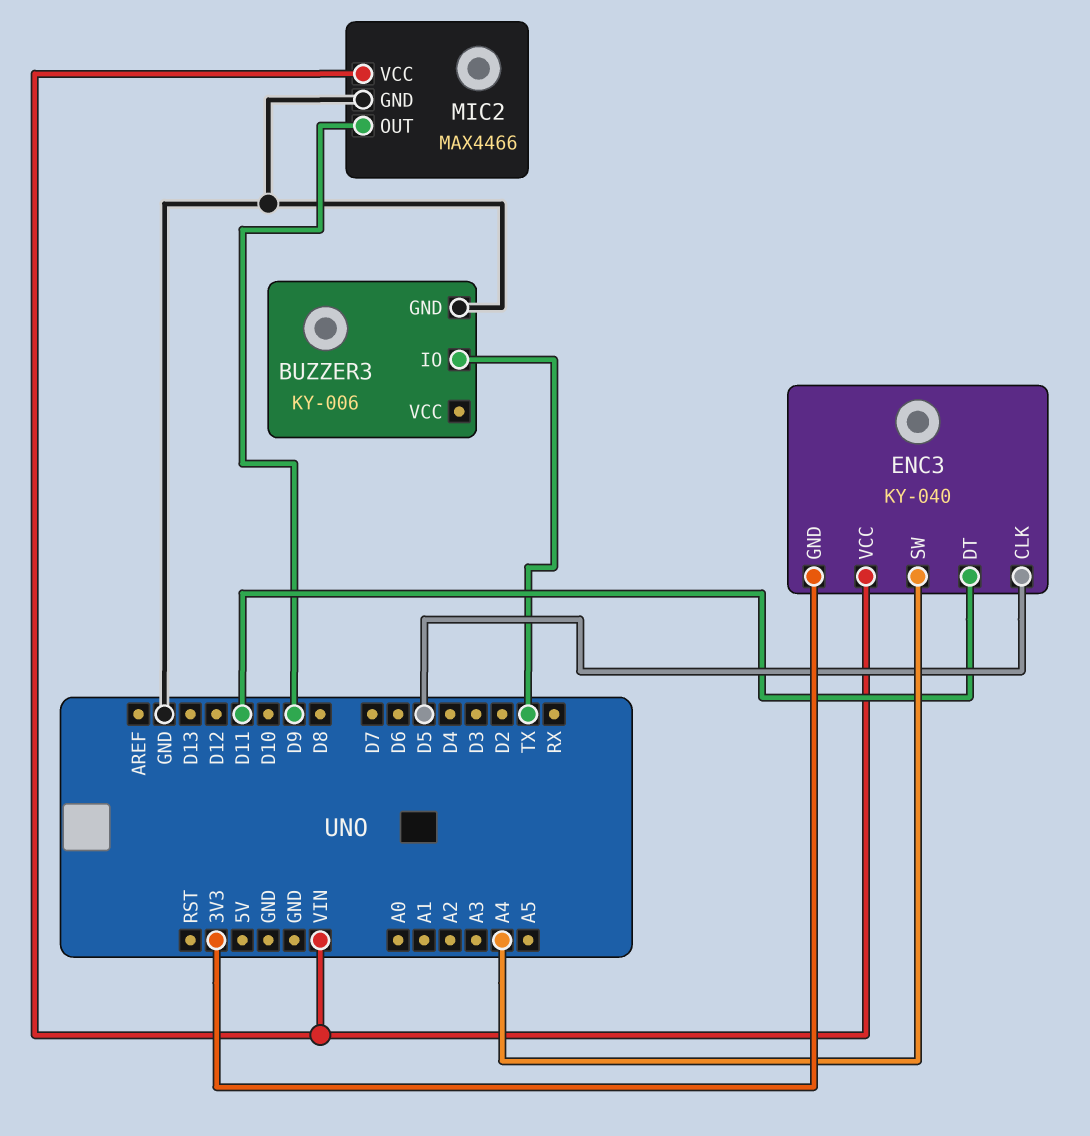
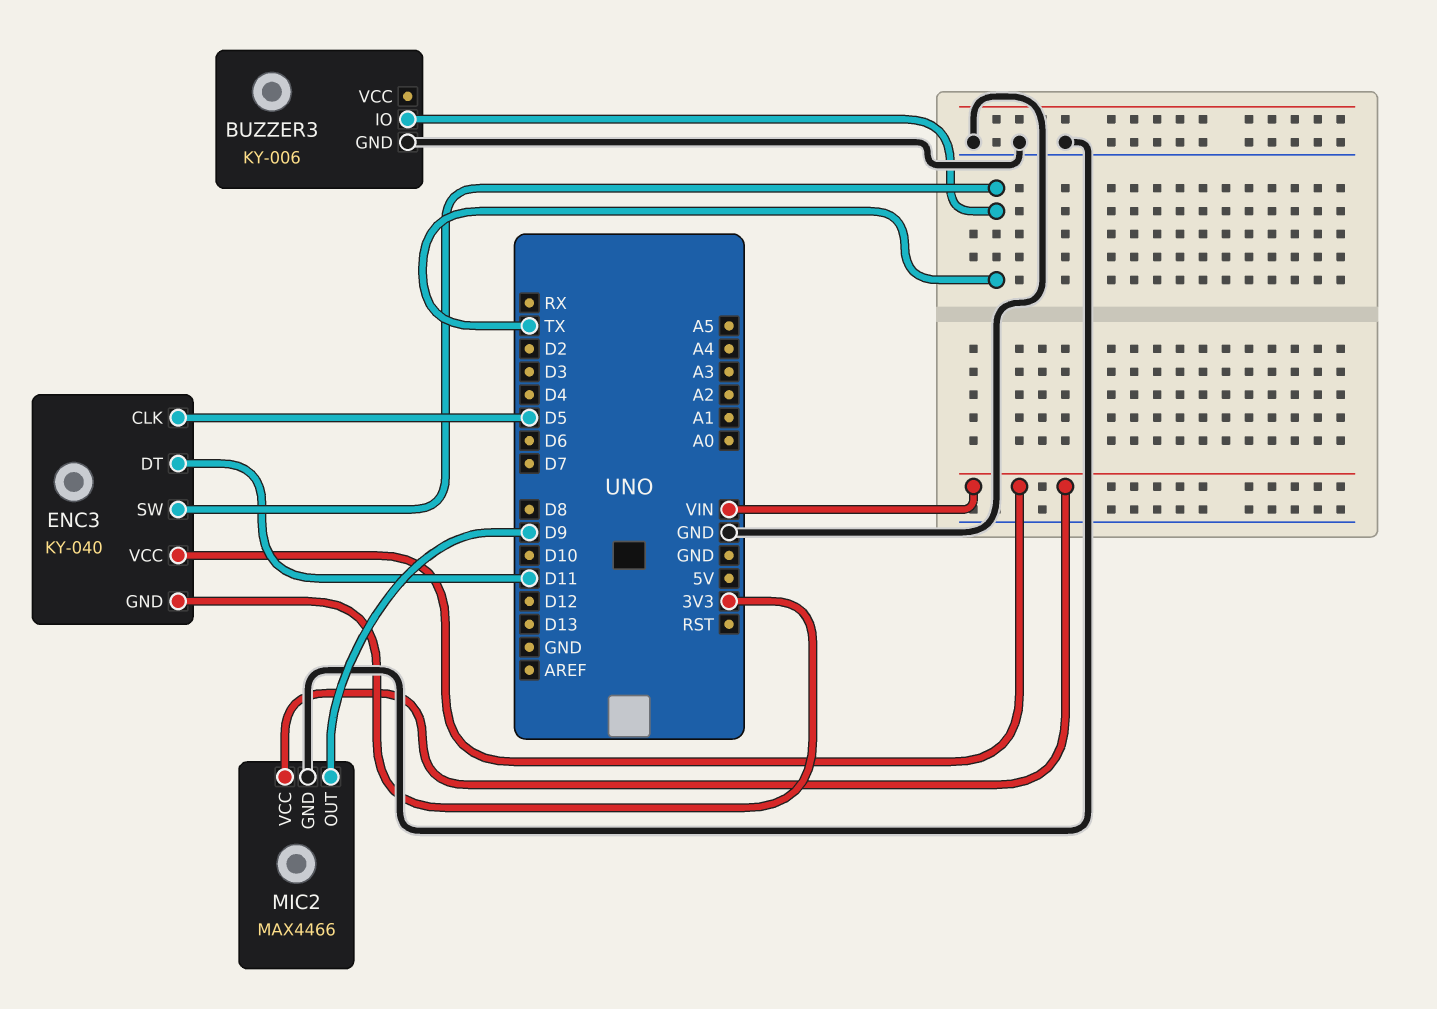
ENC3 pin SW: A4 -> TX

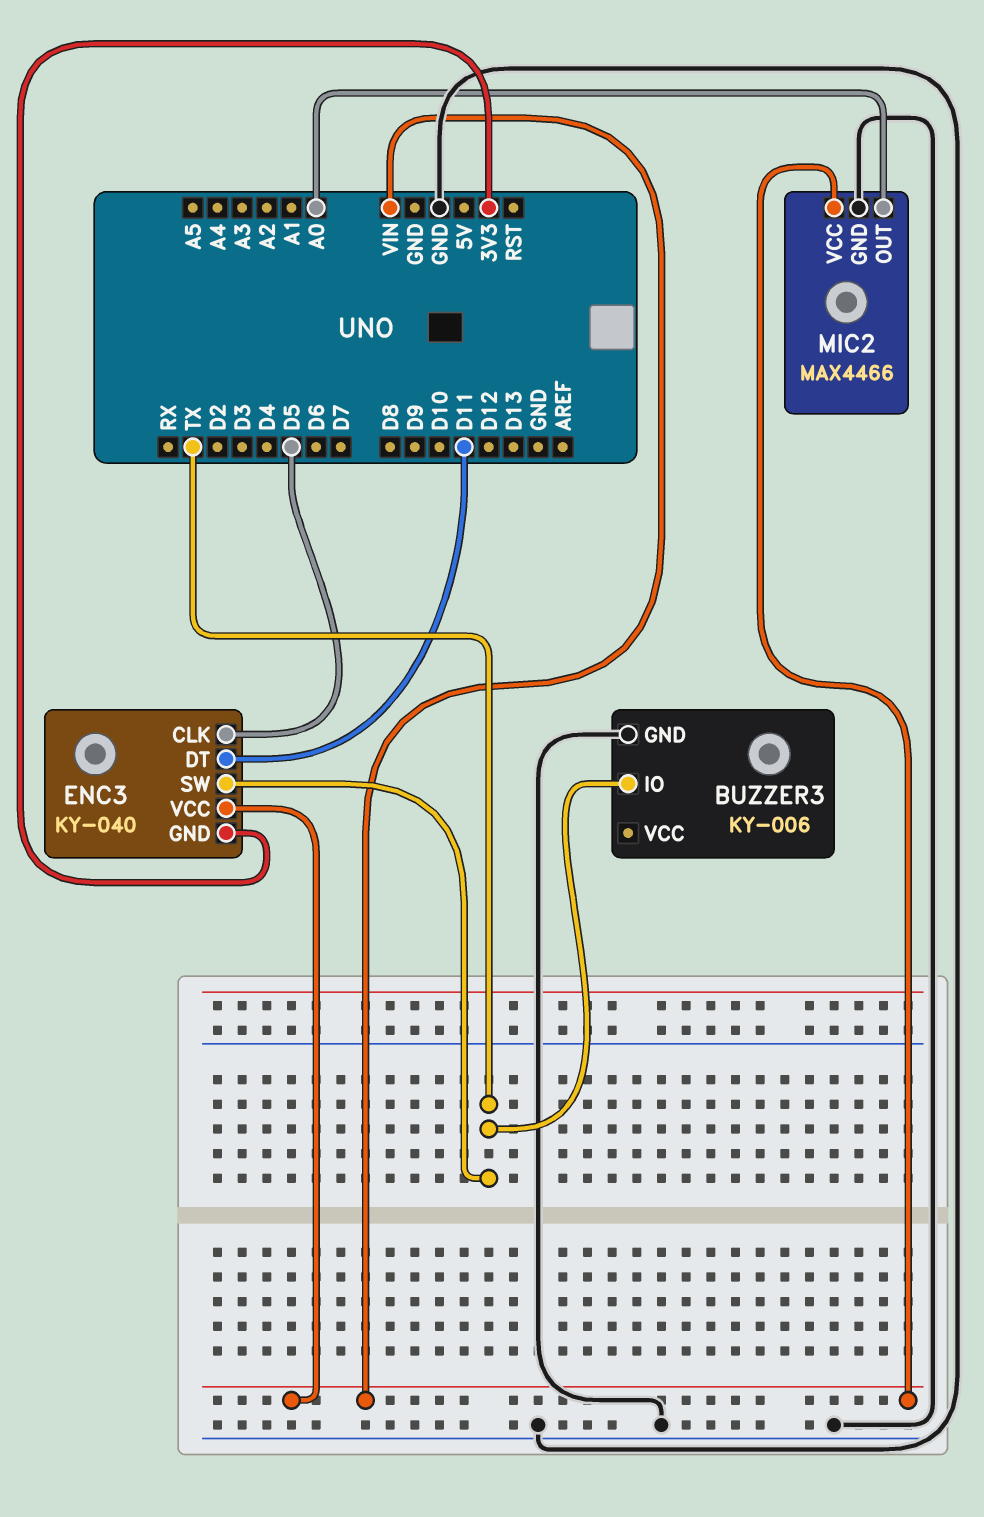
MIC2 pin OUT: D9 -> A0

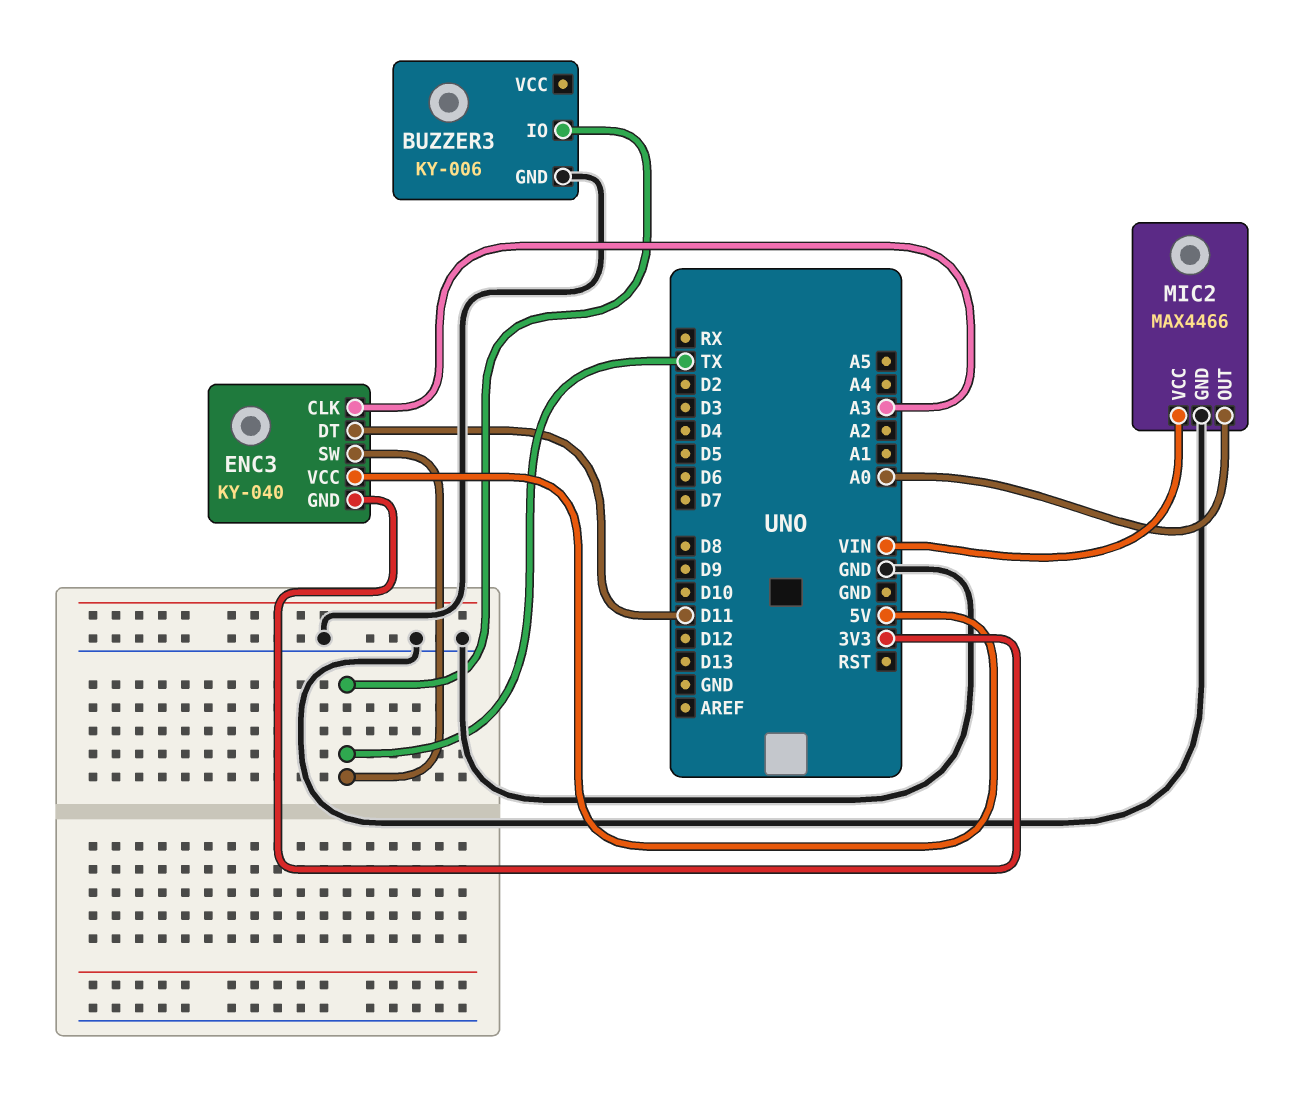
ENC3 pin CLK: D5 -> A3
ENC3 pin VCC: VIN -> 5V

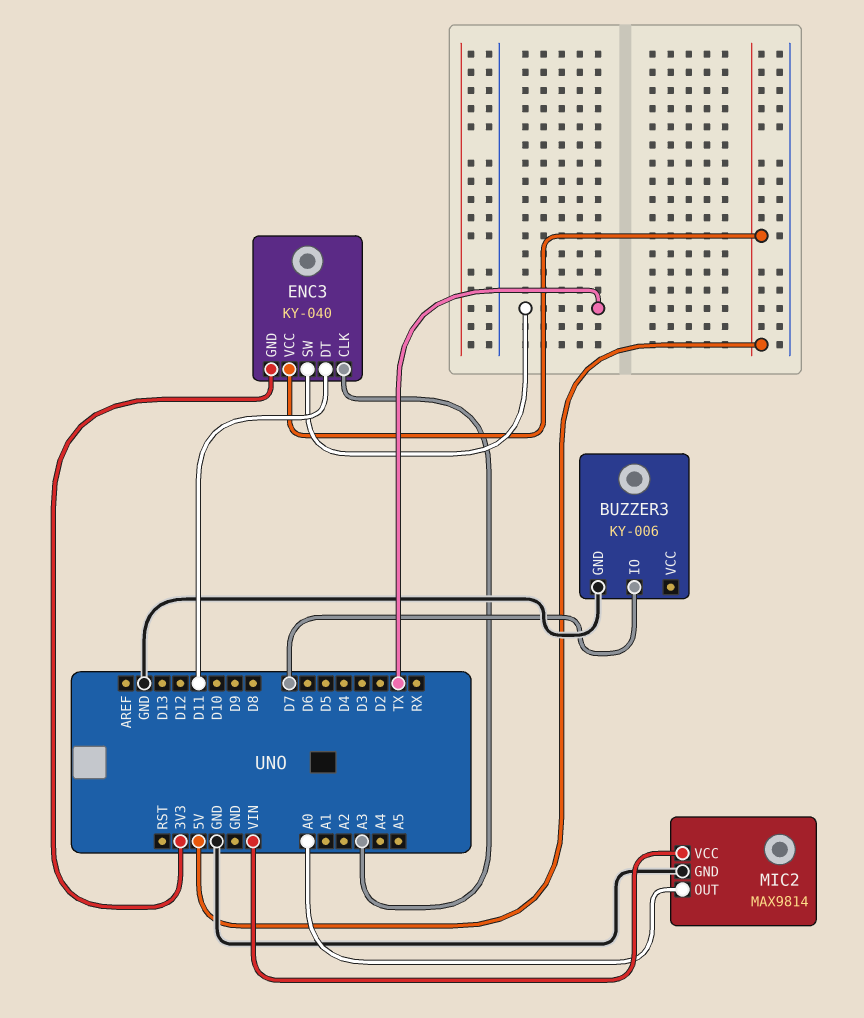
BUZZER3 pin IO: TX -> D7
MIC2: MAX4466 -> MAX9814

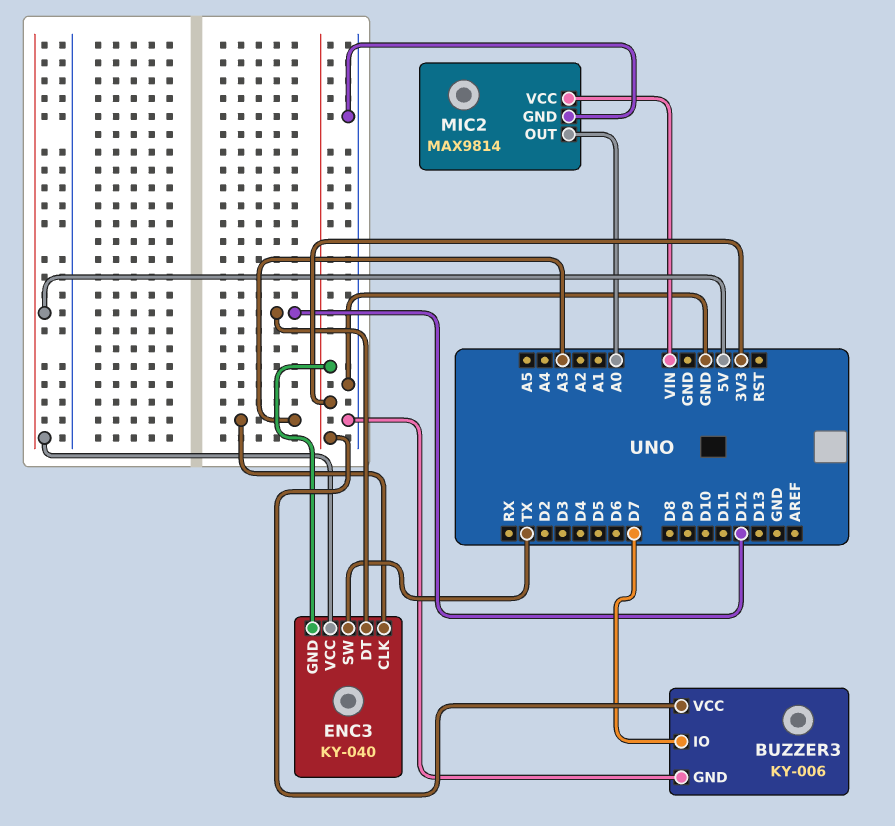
BUZZER3 pin VCC: none -> 3V3
ENC3 pin DT: D11 -> D12

